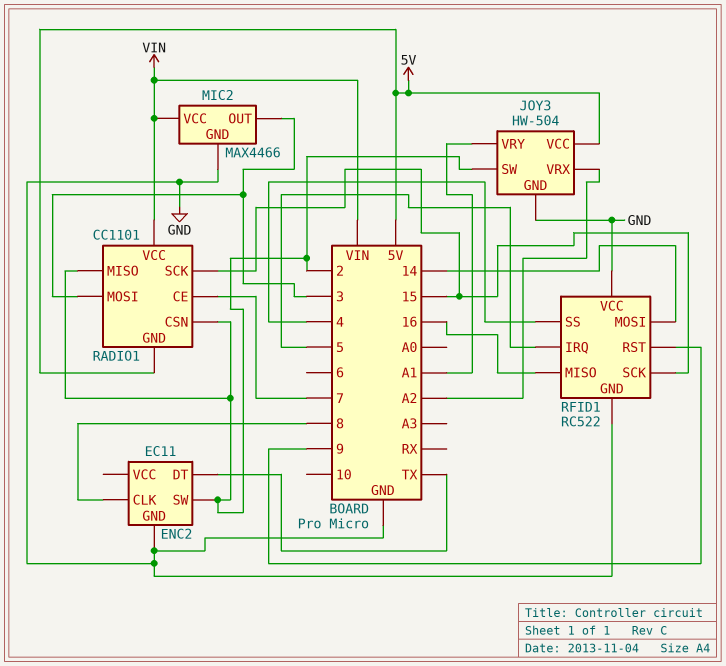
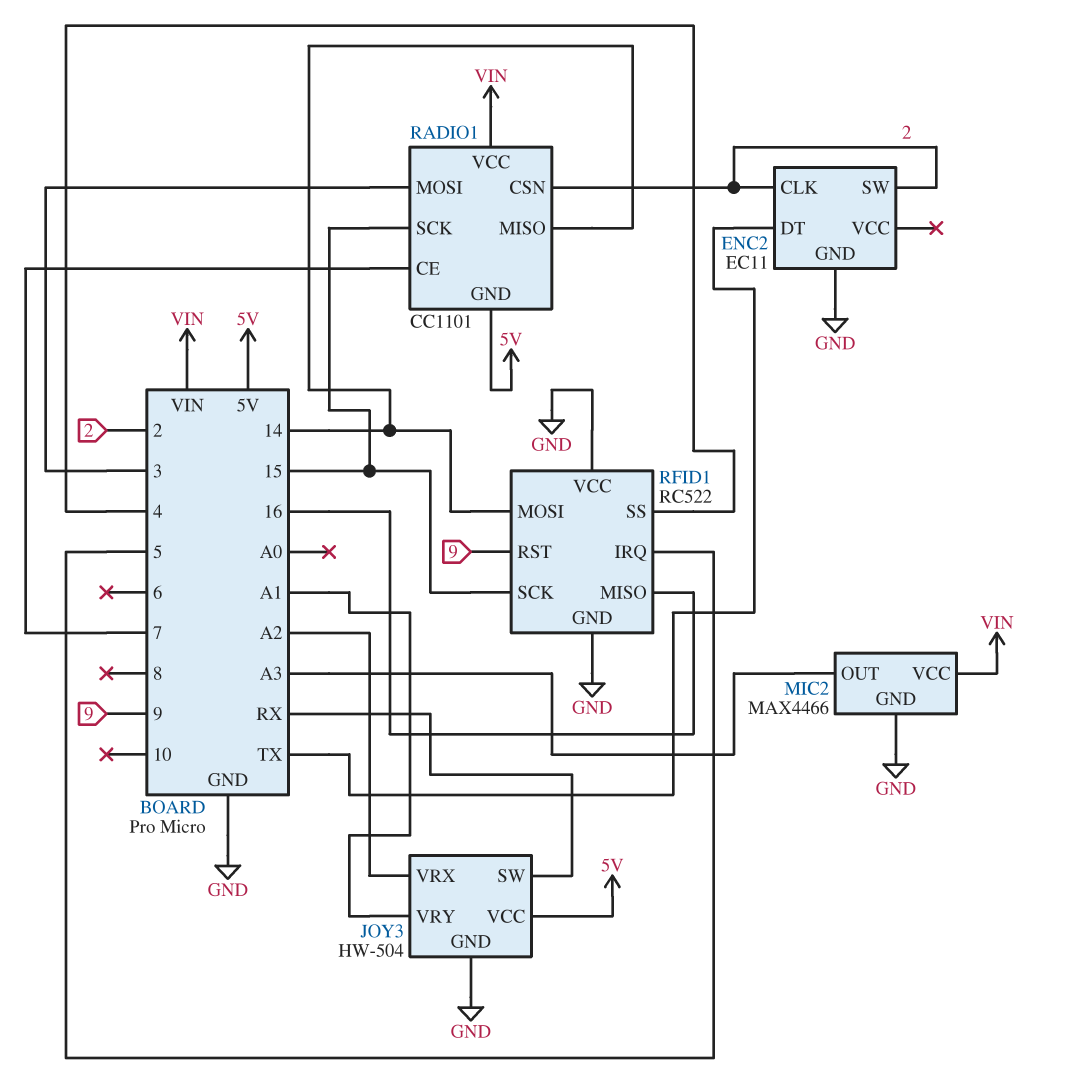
ENC2 pin CLK: 8 -> 2
JOY3 pin SW: 2 -> RX
MIC2 pin OUT: 3 -> A3
RADIO1 pin MISO: 2 -> 14

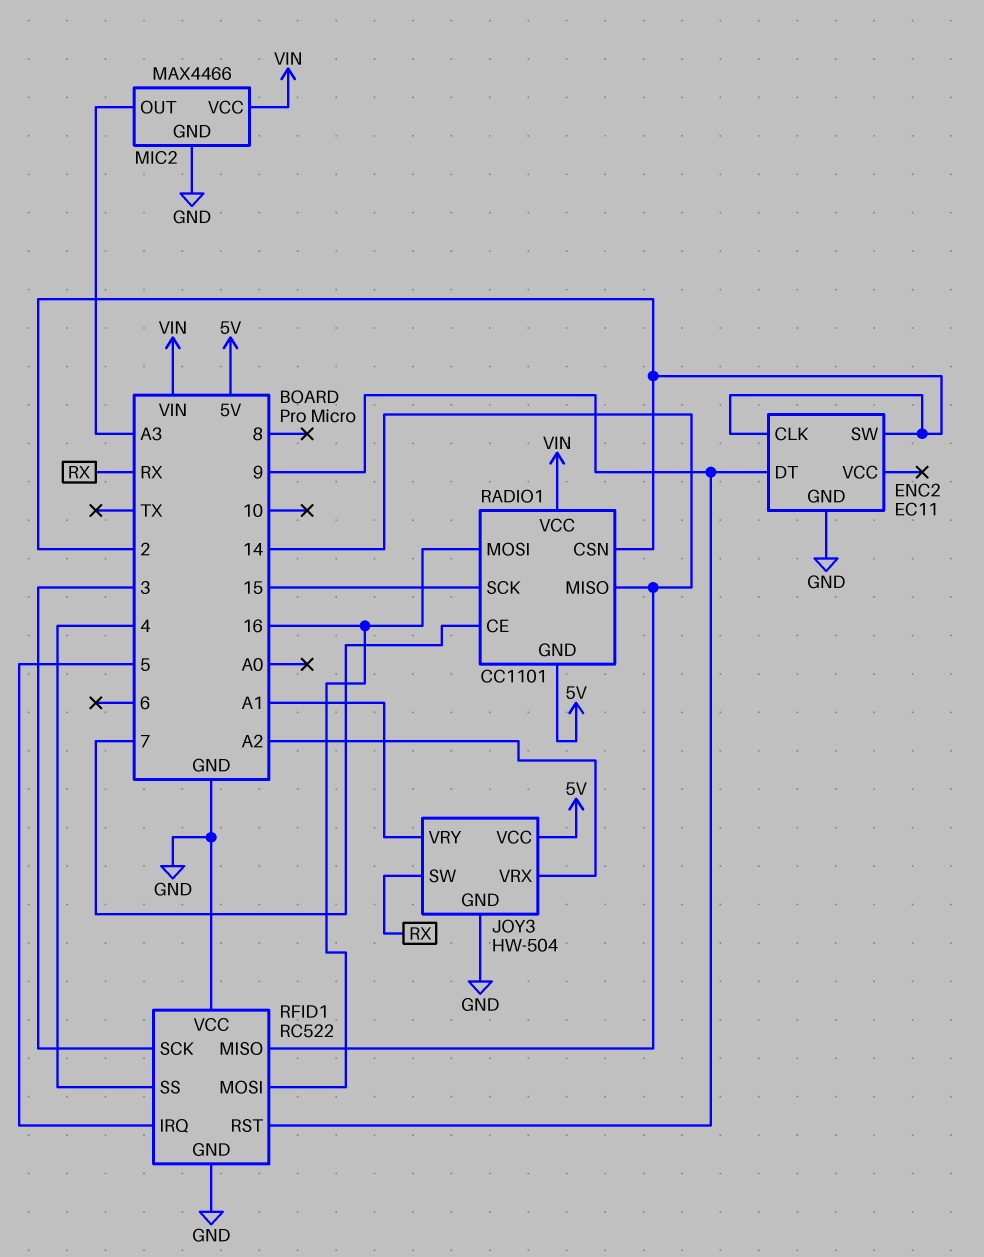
ENC2 pin DT: TX -> 9
RADIO1 pin MOSI: 3 -> 16
RFID1 pin MISO: 16 -> 14
RFID1 pin MOSI: 14 -> 16
RFID1 pin SCK: 15 -> 3

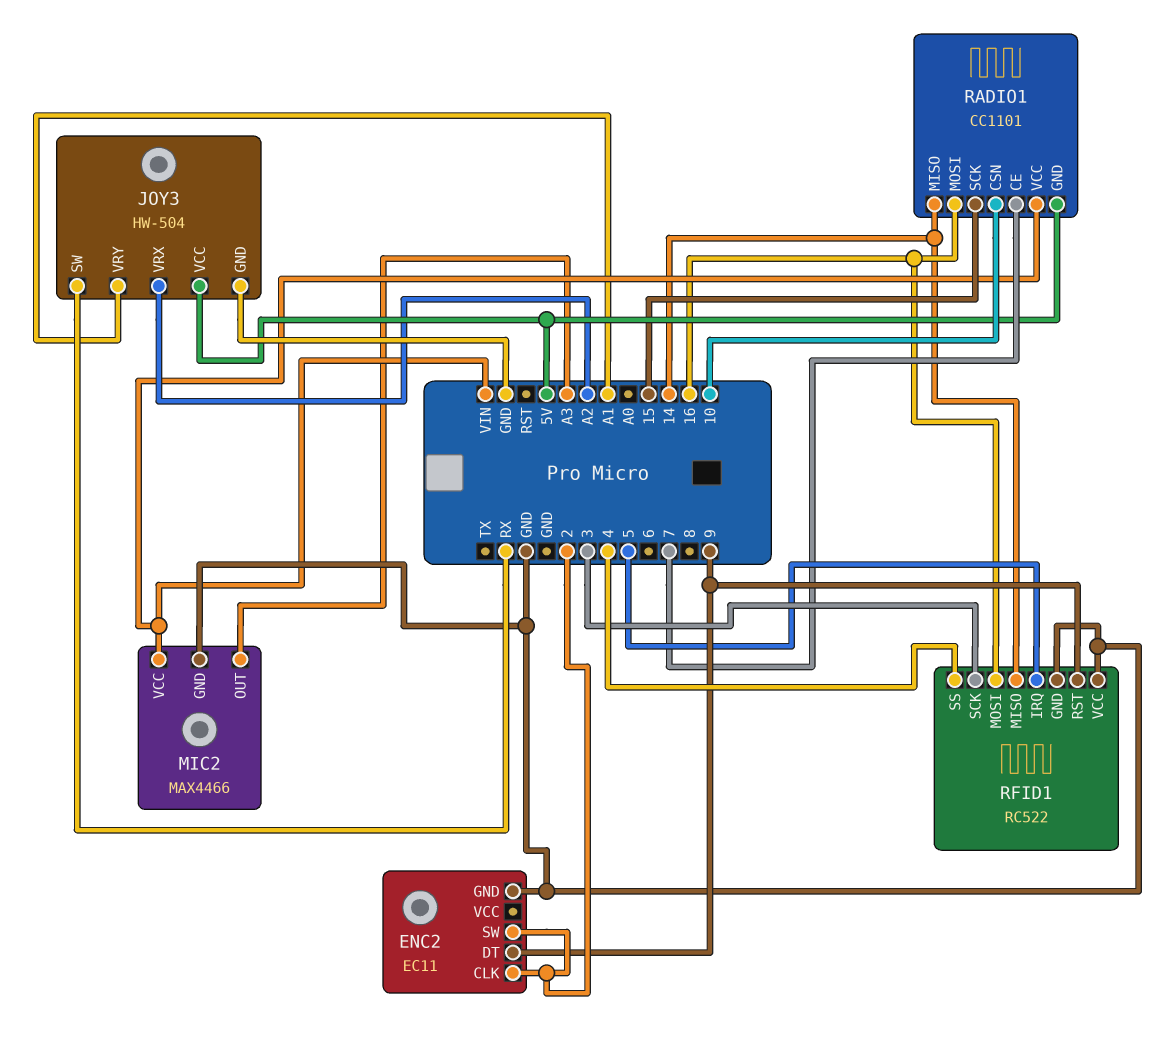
RADIO1 pin CSN: 2 -> 10

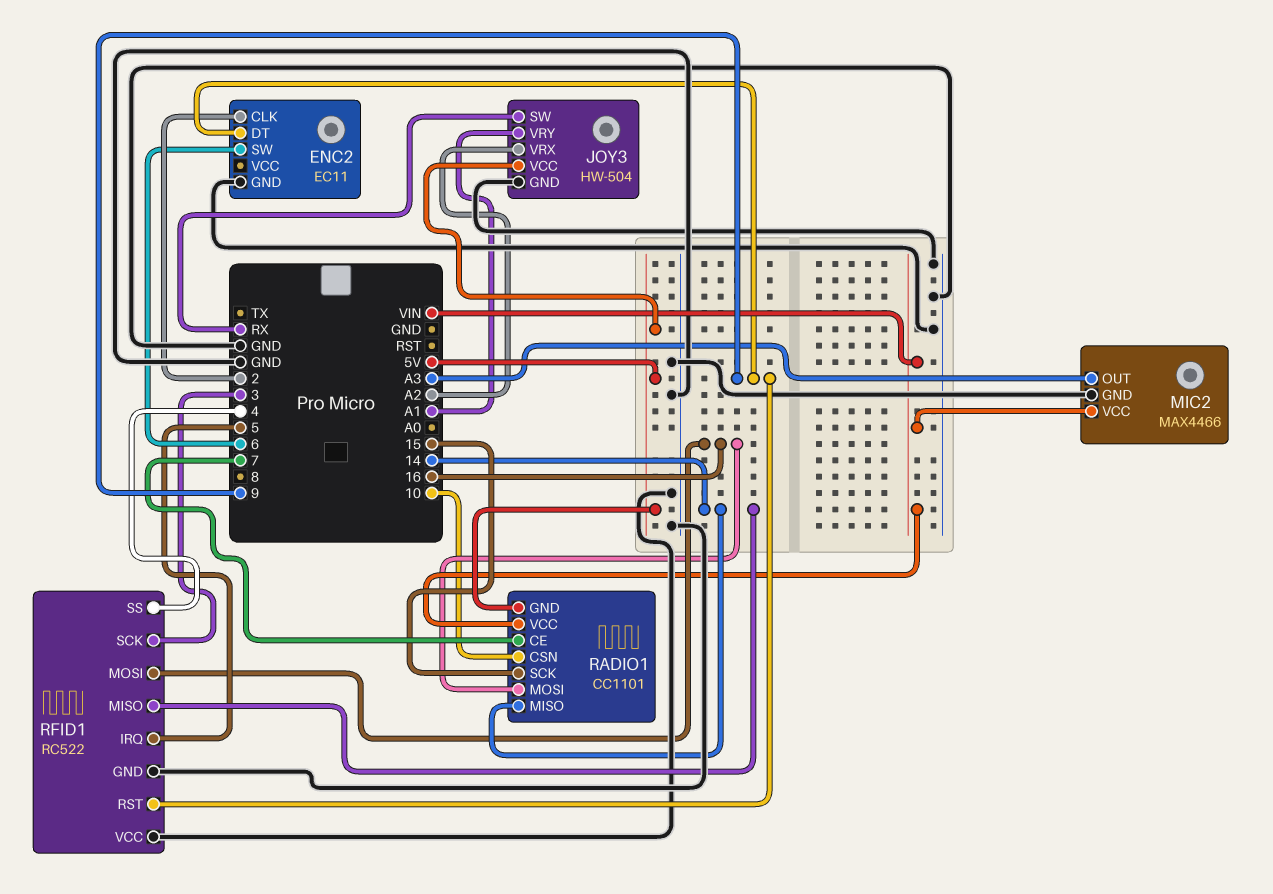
ENC2 pin SW: 2 -> 6

